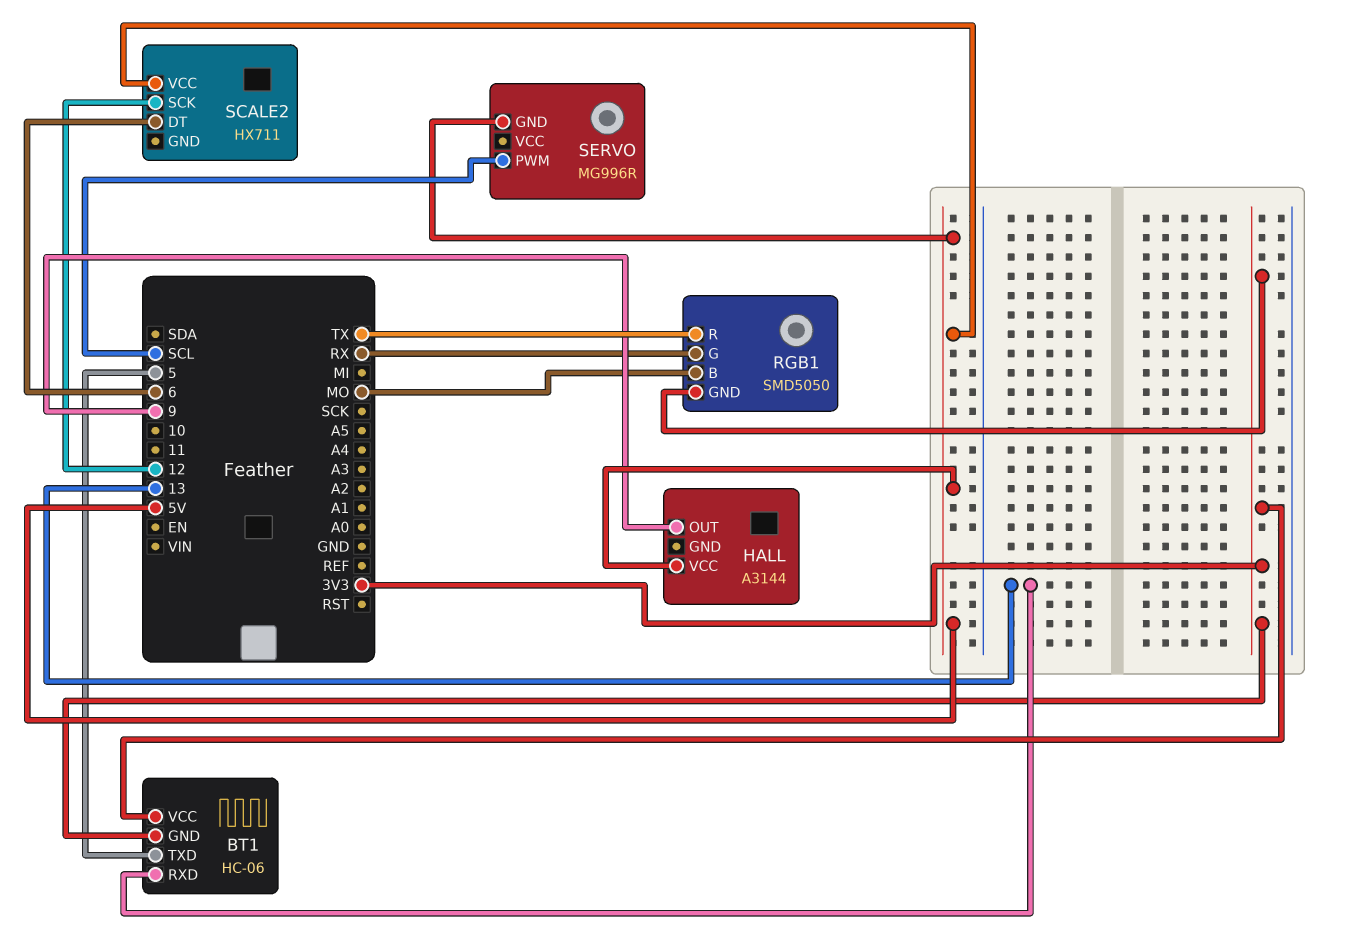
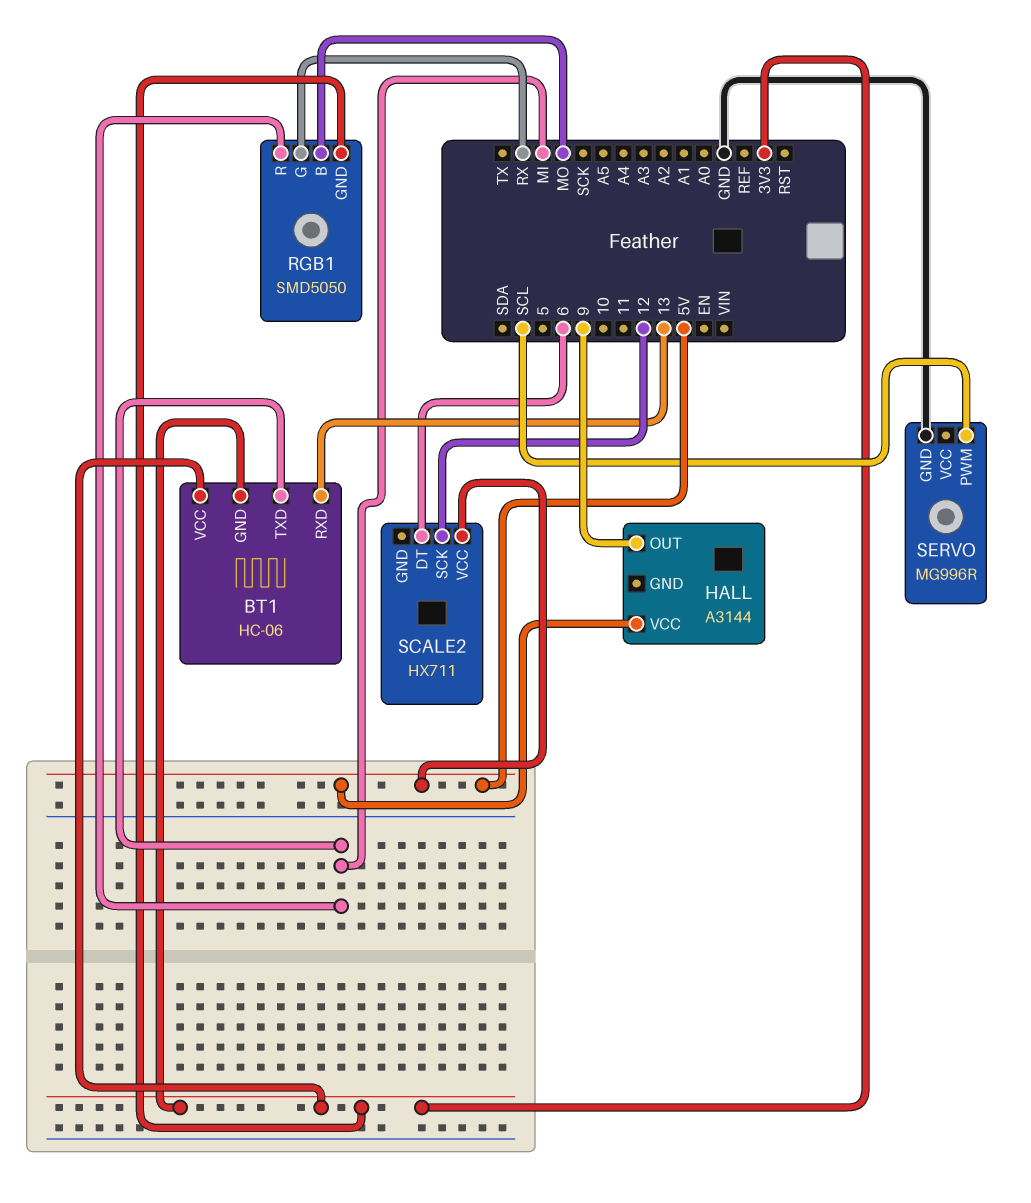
BT1 pin TXD: 5 -> MI
RGB1 pin R: TX -> MI
SERVO pin GND: 5V -> GND

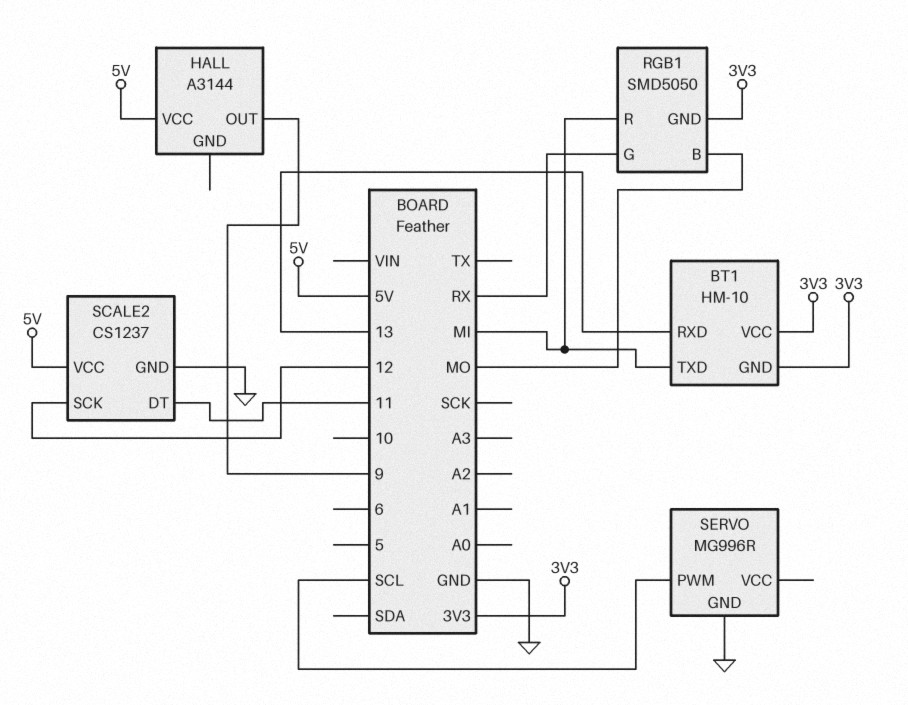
BT1: HC-06 -> HM-10
SCALE2: HX711 -> CS1237
SCALE2 pin DT: 6 -> 11
SCALE2 pin GND: none -> GND

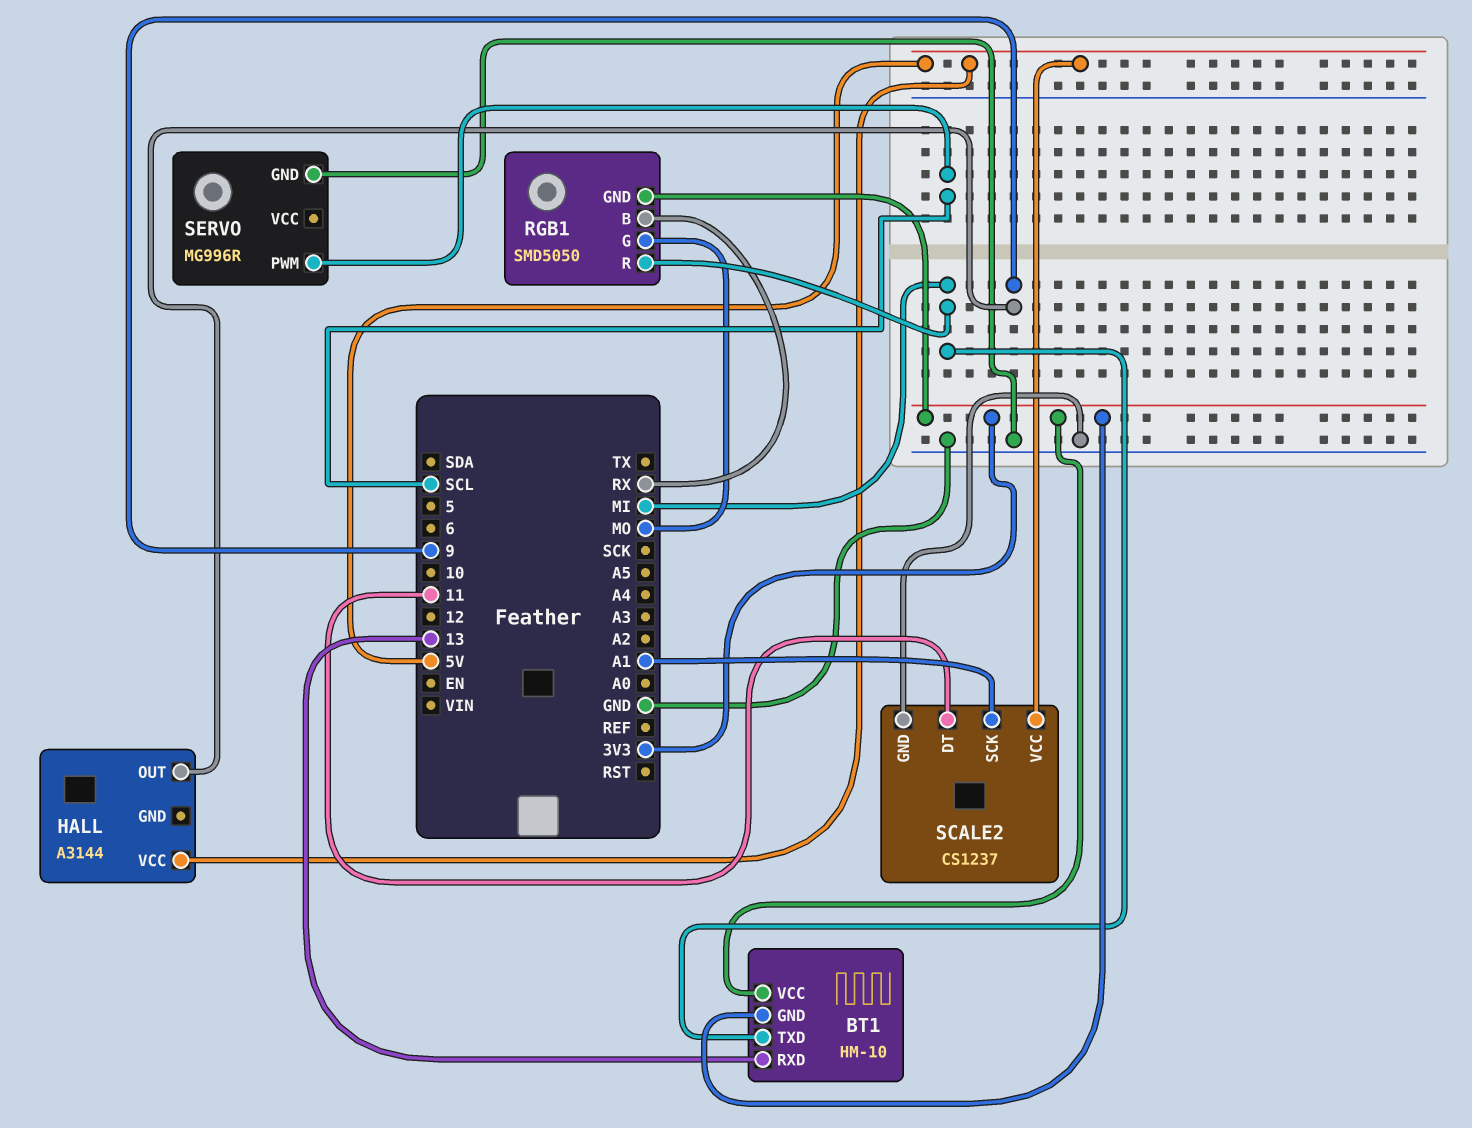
RGB1 pin B: MO -> RX
RGB1 pin G: RX -> MO
SCALE2 pin SCK: 12 -> A1

